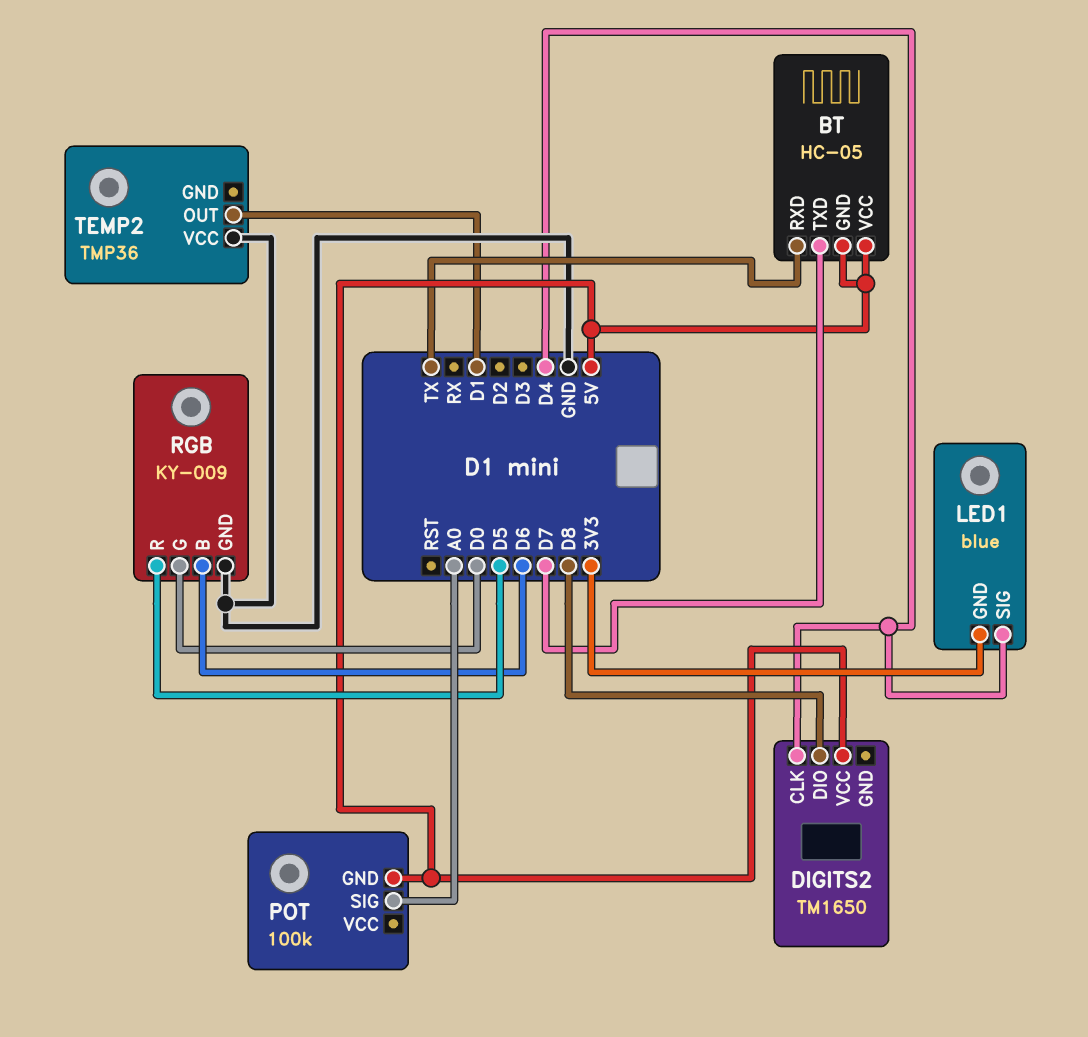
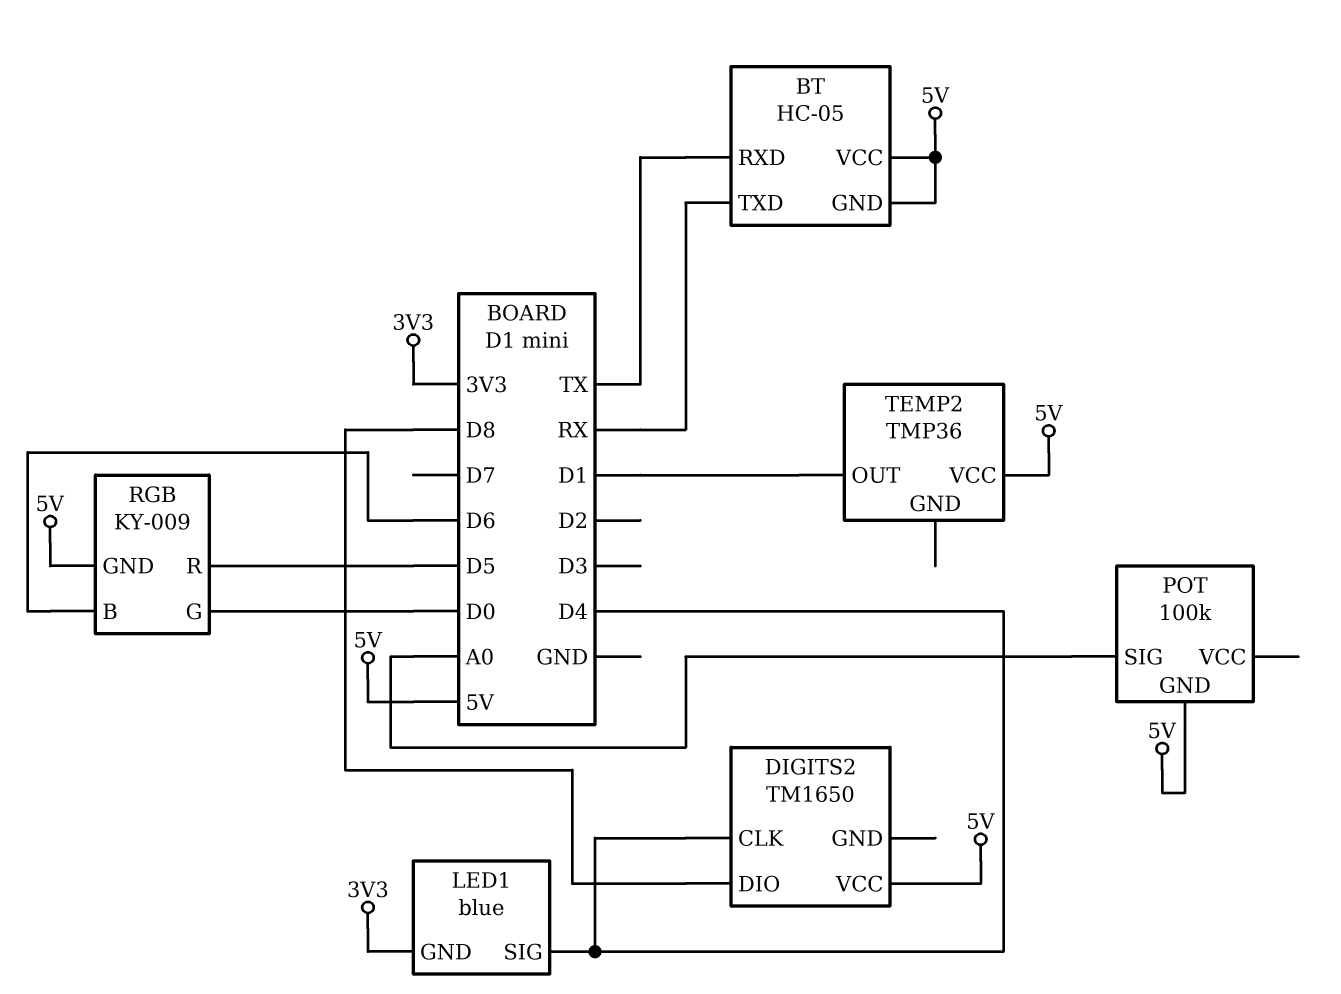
BT pin TXD: D7 -> RX
RGB pin GND: GND -> 5V
TEMP2 pin VCC: GND -> 5V

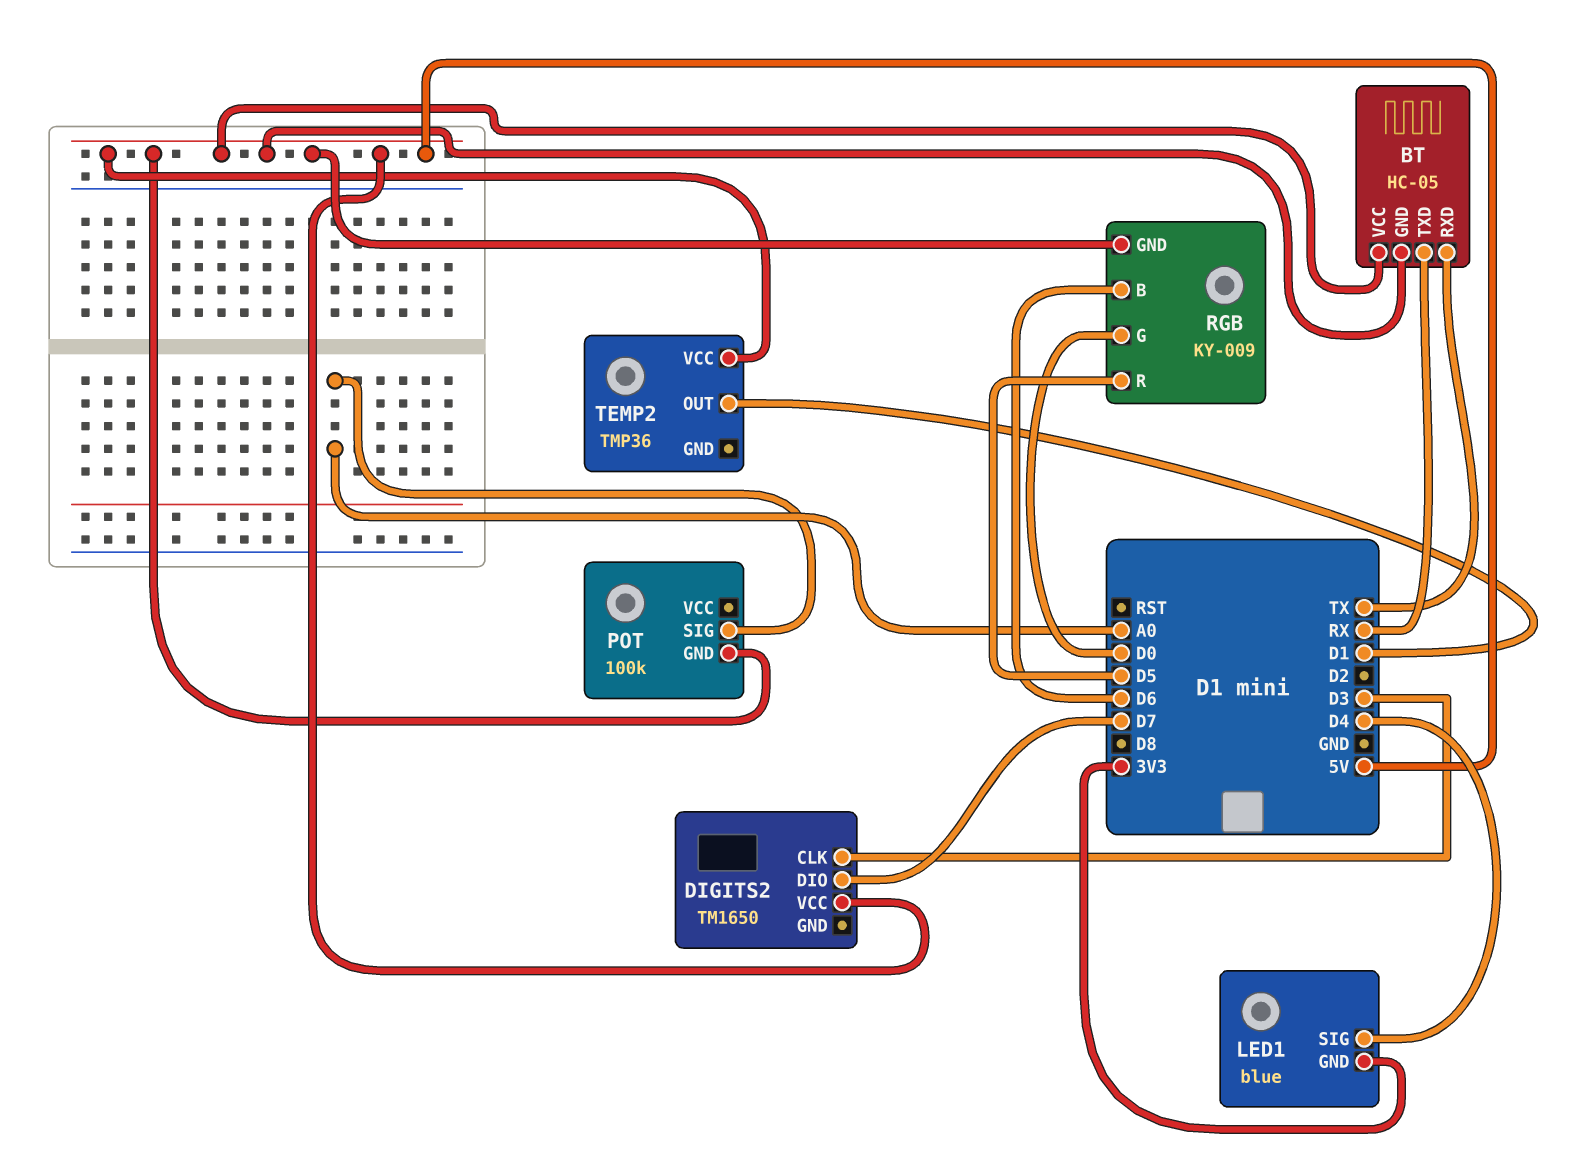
DIGITS2 pin CLK: D4 -> D3
DIGITS2 pin DIO: D8 -> D7

